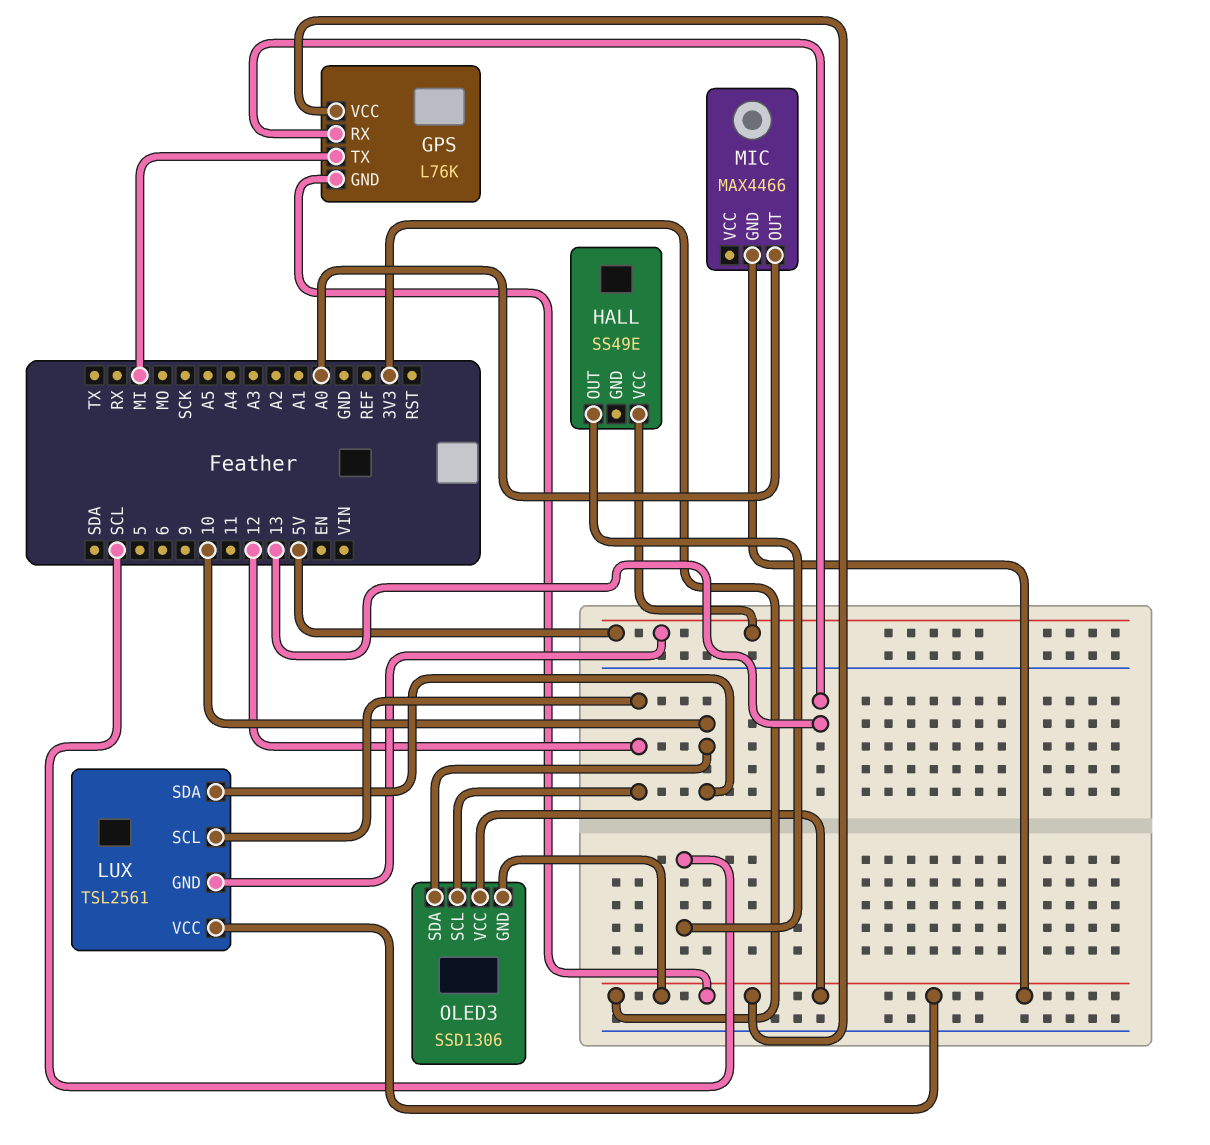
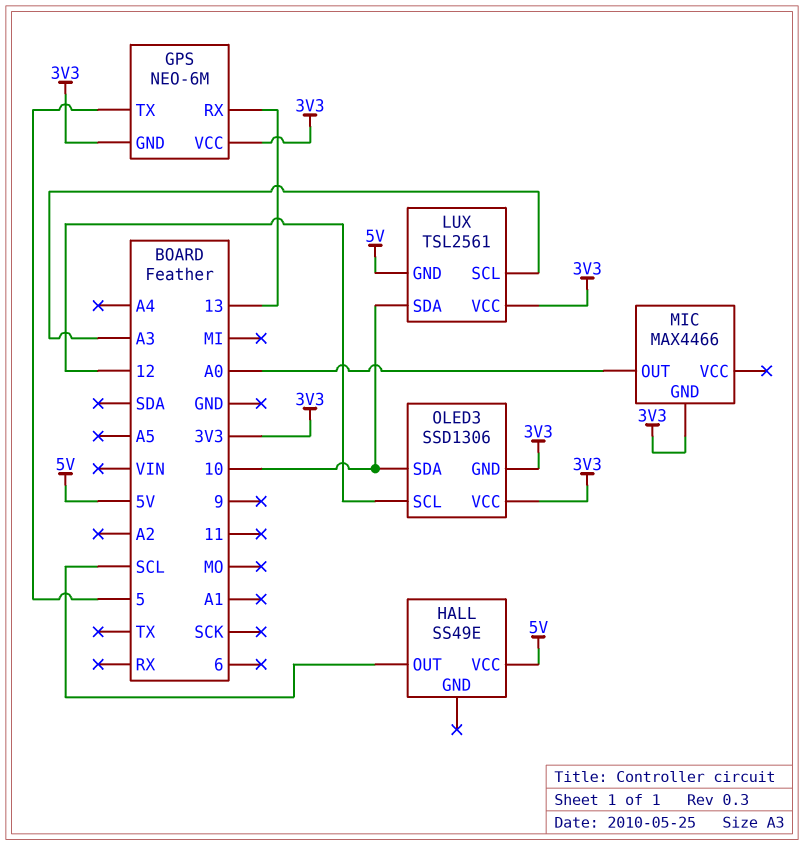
GPS: L76K -> NEO-6M
GPS pin TX: MI -> 5
LUX pin SCL: 12 -> A3

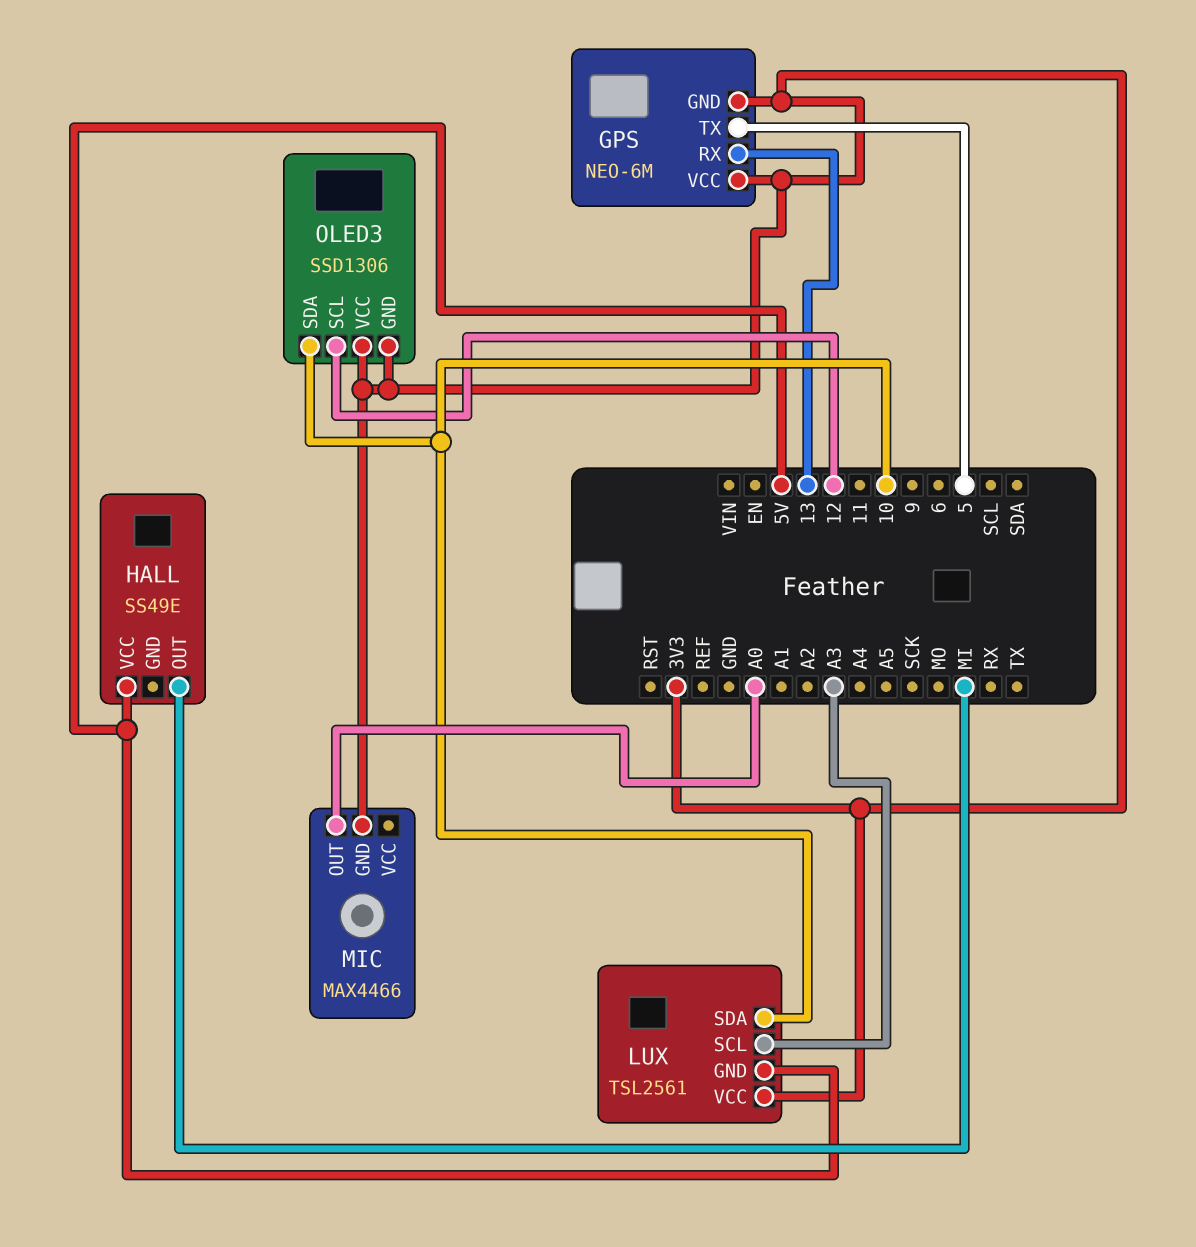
HALL pin OUT: SCL -> MI

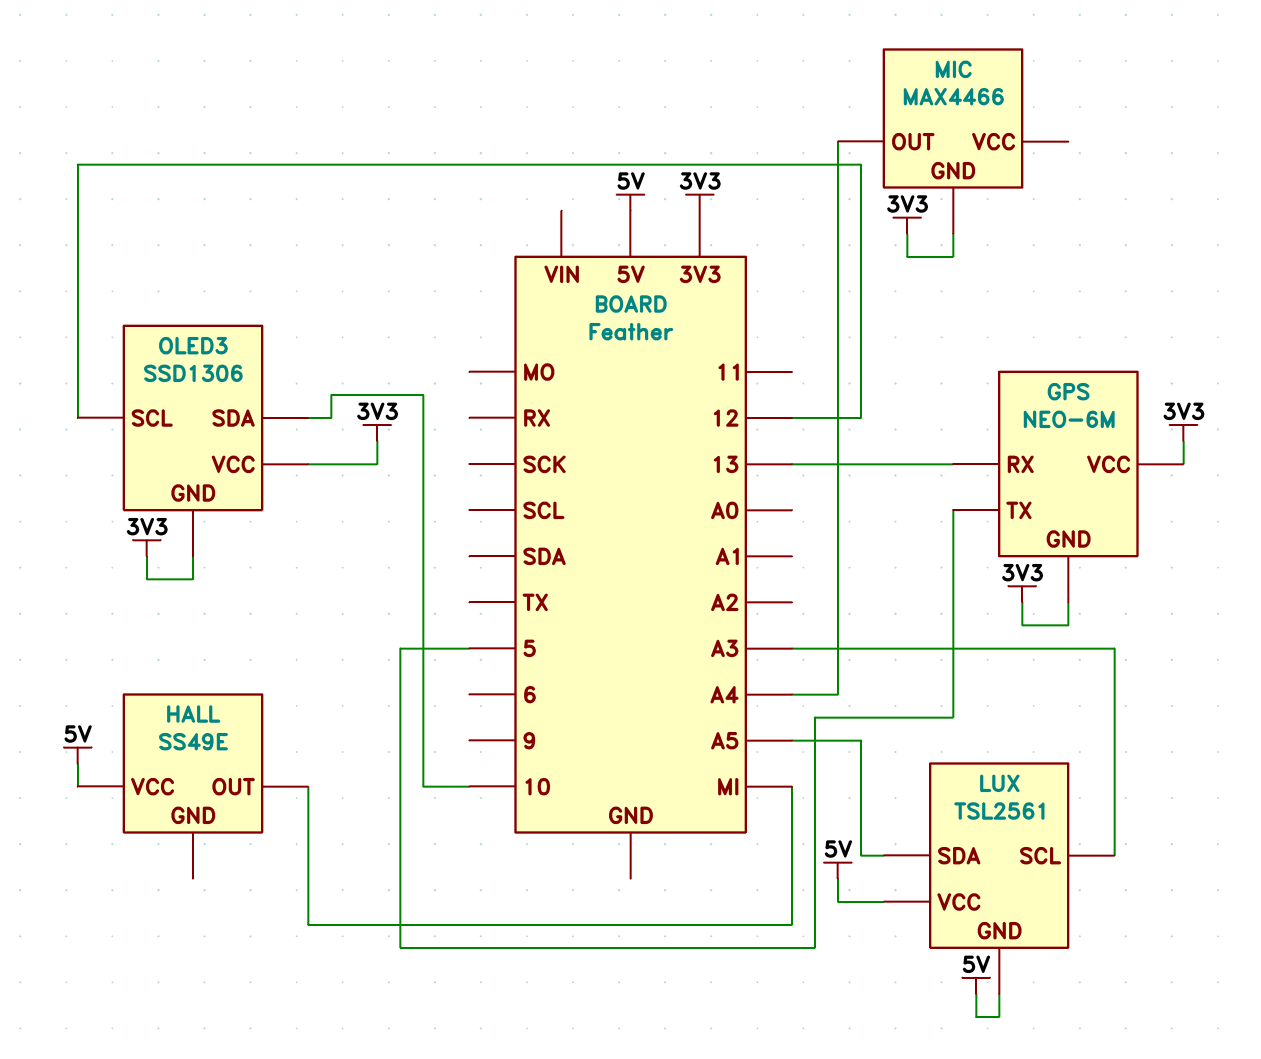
LUX pin SDA: 10 -> A5
LUX pin VCC: 3V3 -> 5V
MIC pin OUT: A0 -> A4

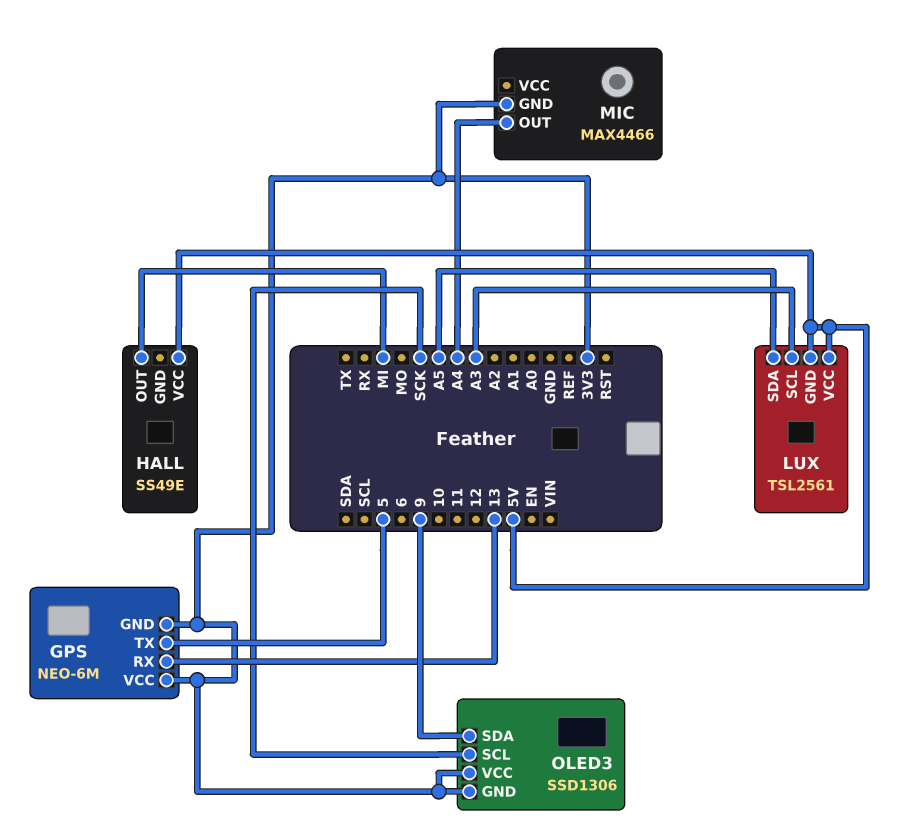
OLED3 pin SCL: 12 -> SCK
OLED3 pin SDA: 10 -> 9

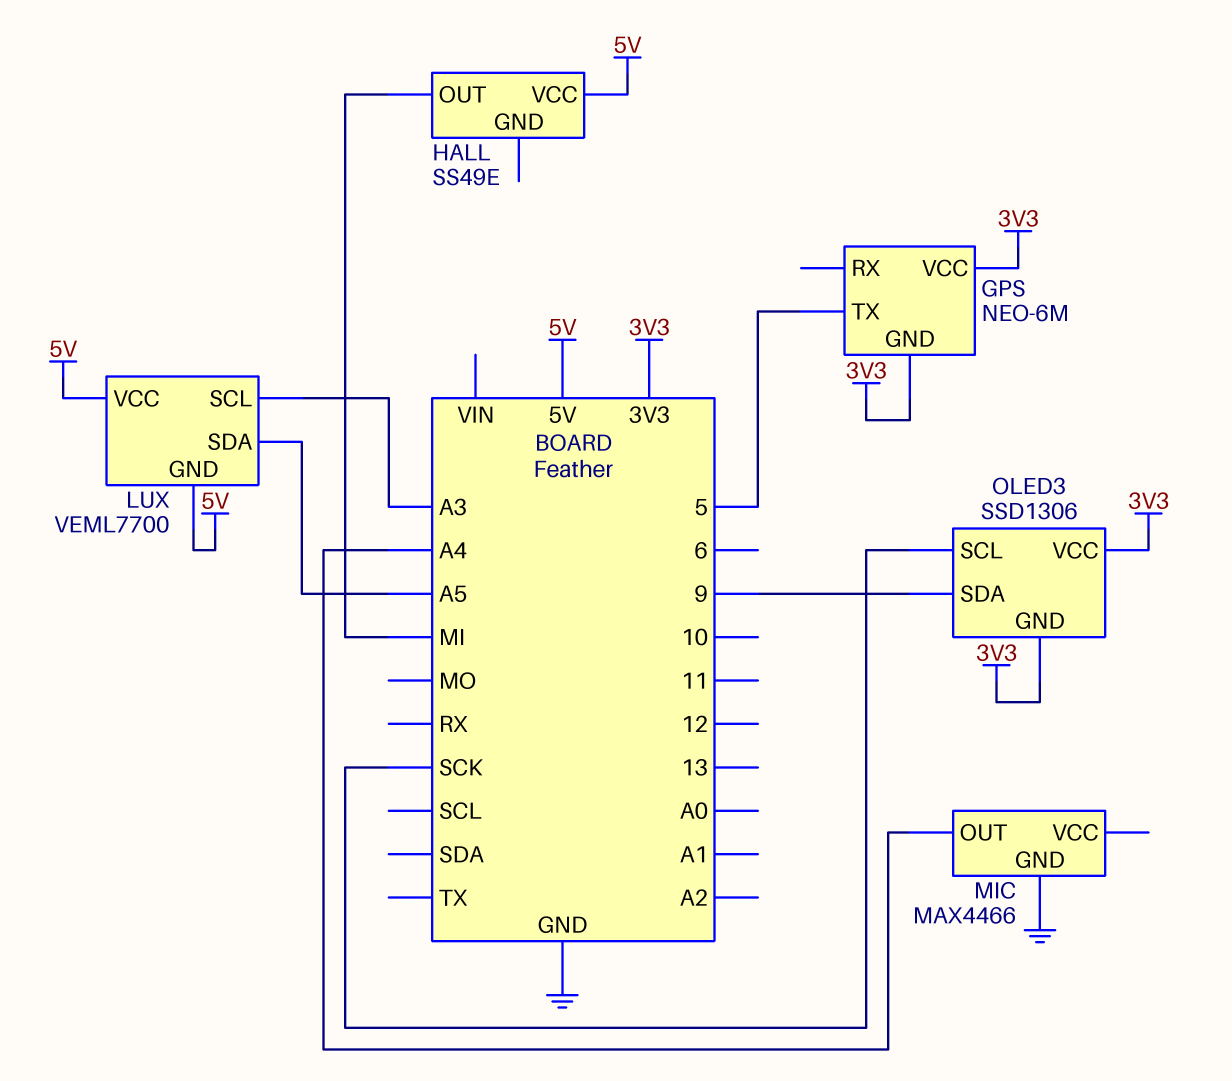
GPS pin RX: 13 -> none
LUX: TSL2561 -> VEML7700
MIC pin GND: 3V3 -> GND

